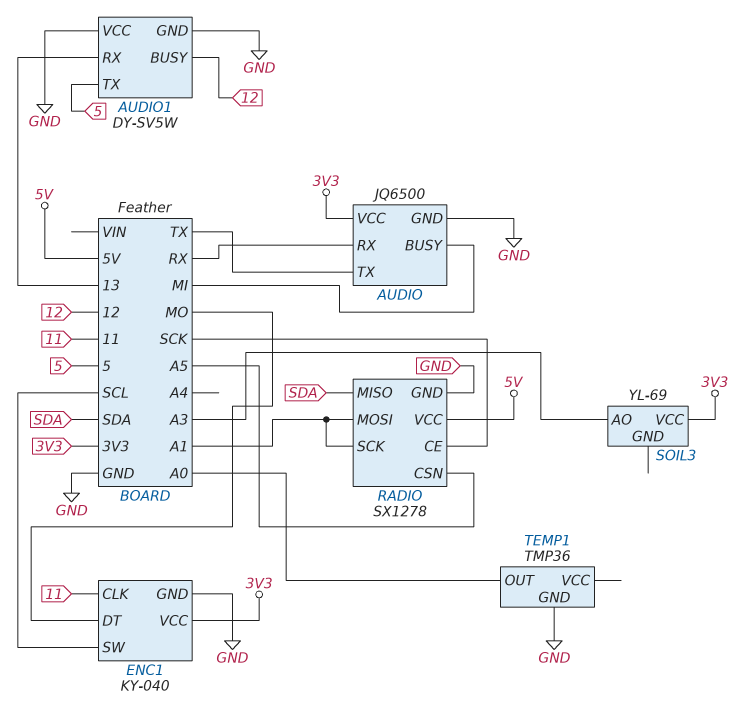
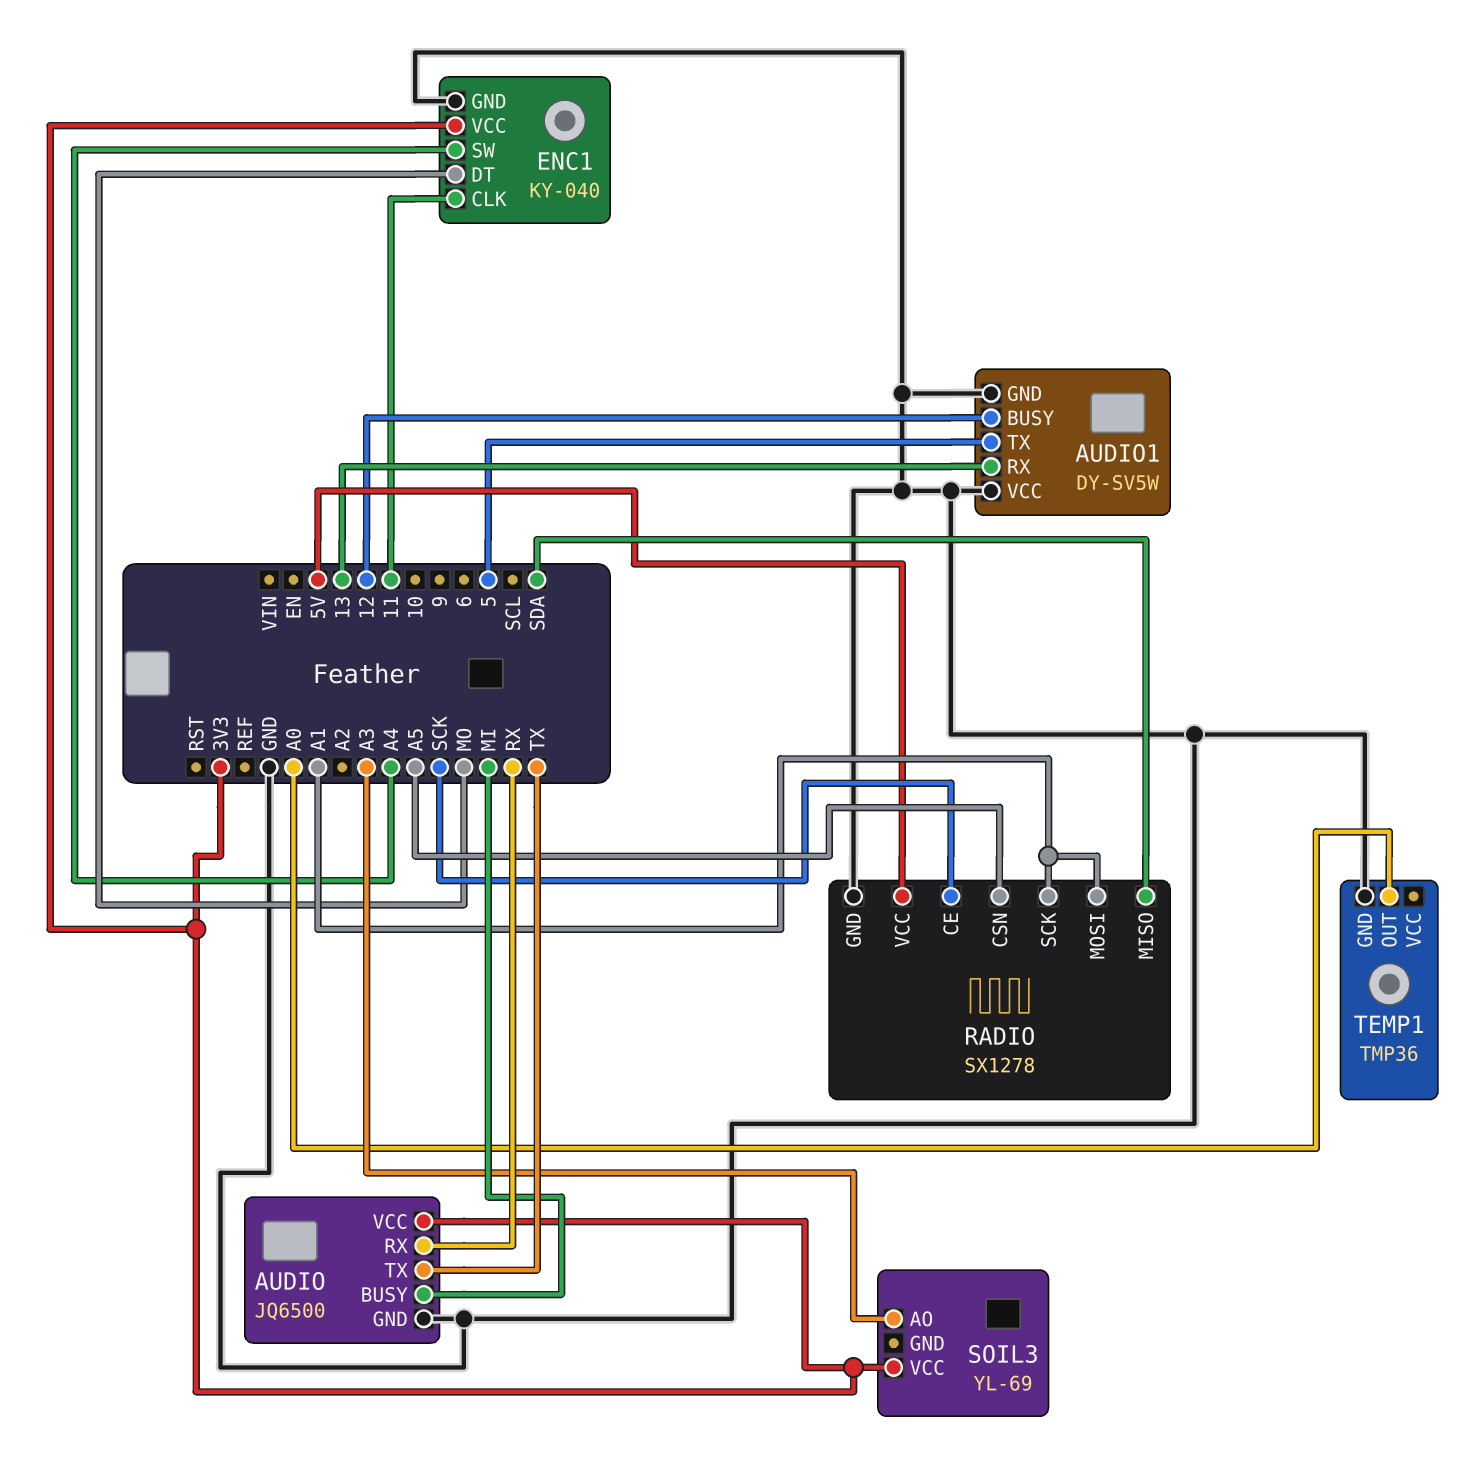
ENC1 pin SW: SCL -> A4

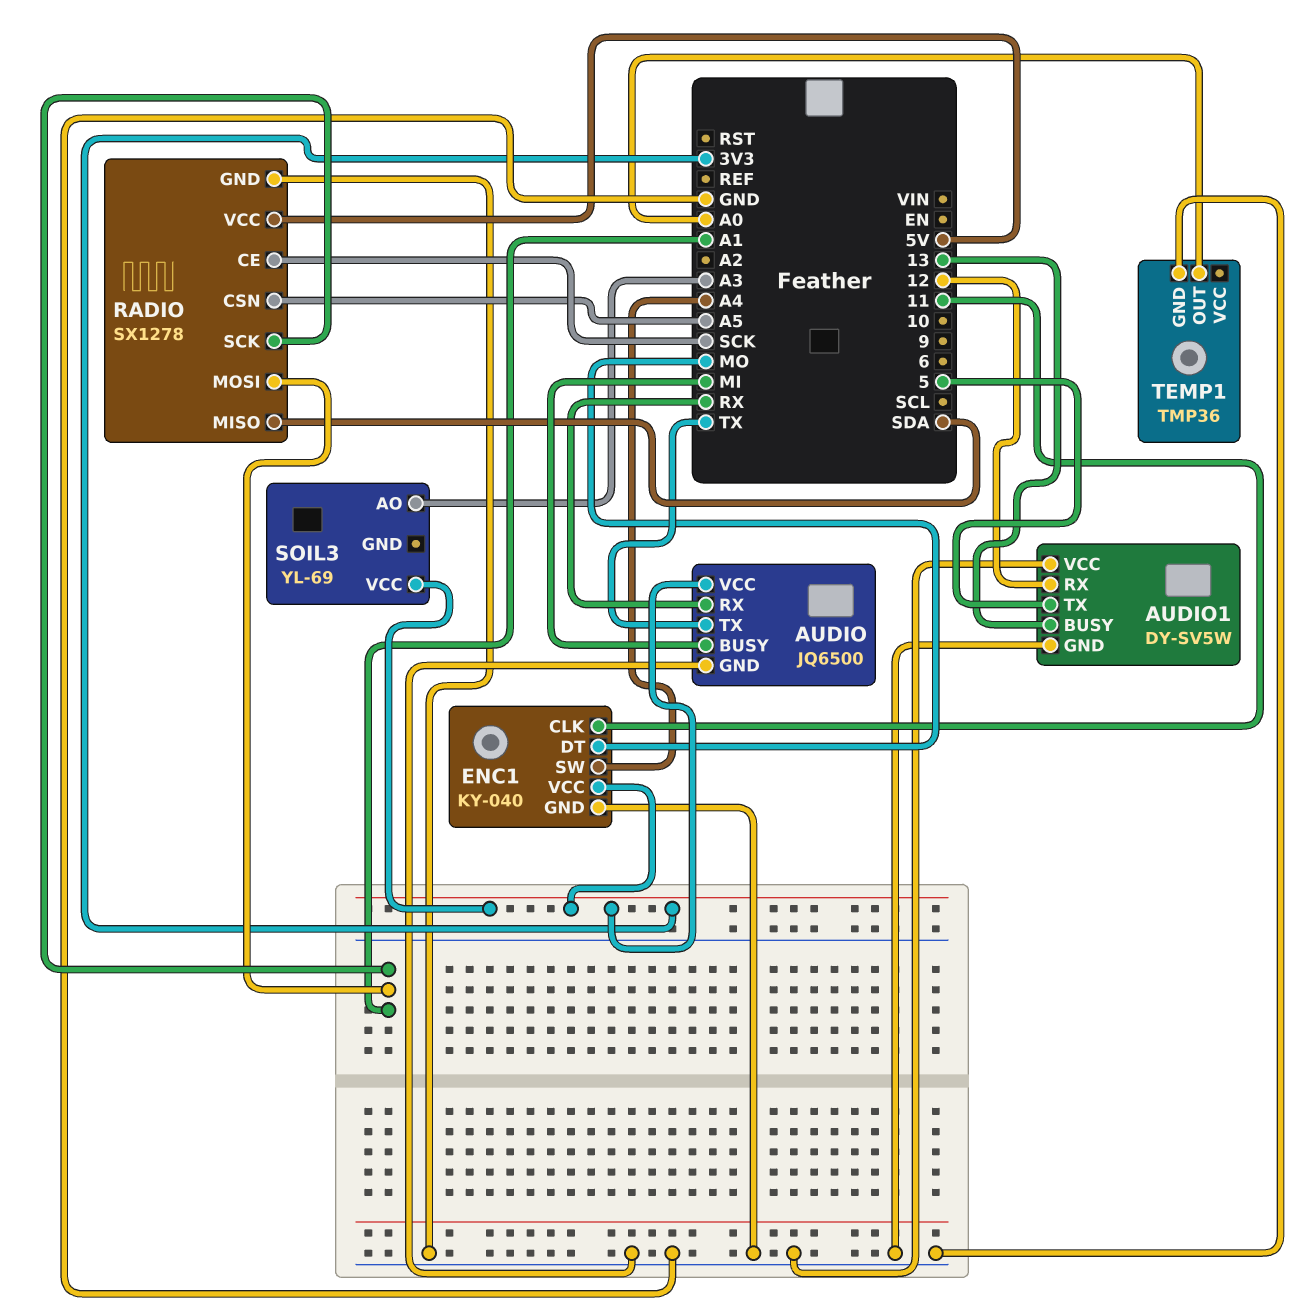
AUDIO1 pin BUSY: 12 -> 13
AUDIO1 pin RX: 13 -> 12

